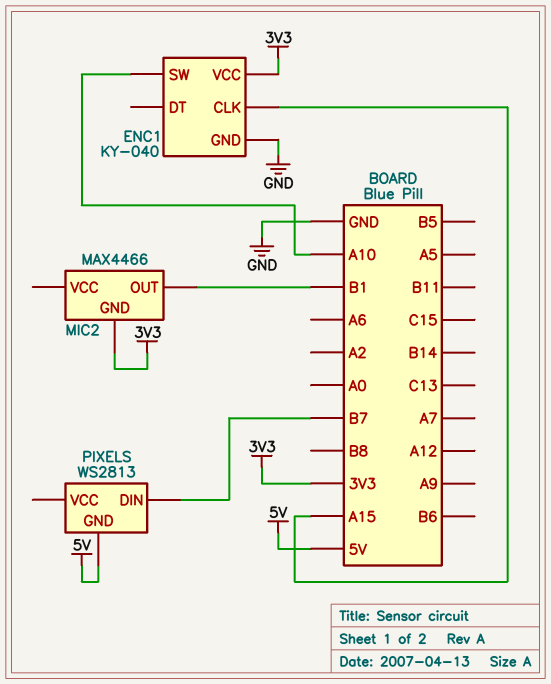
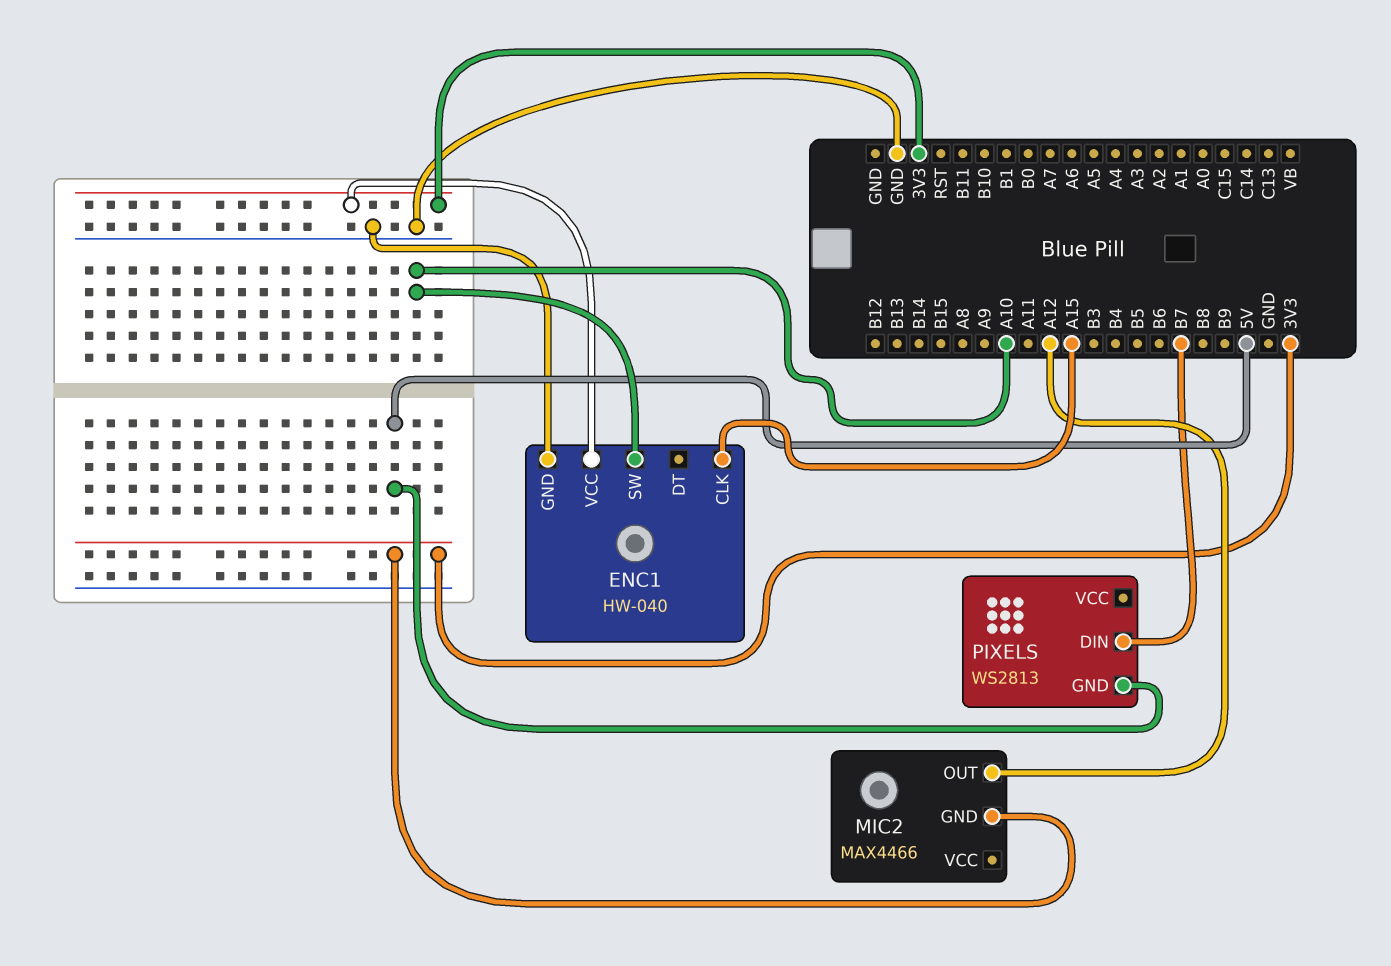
ENC1: KY-040 -> HW-040
MIC2 pin OUT: B1 -> A12

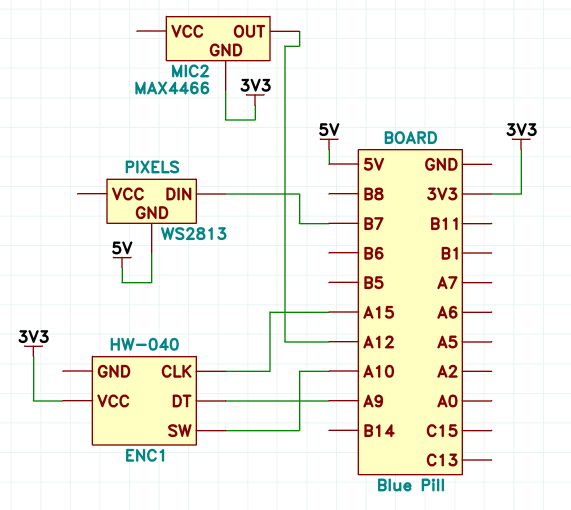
ENC1 pin DT: none -> A9
ENC1 pin GND: GND -> none

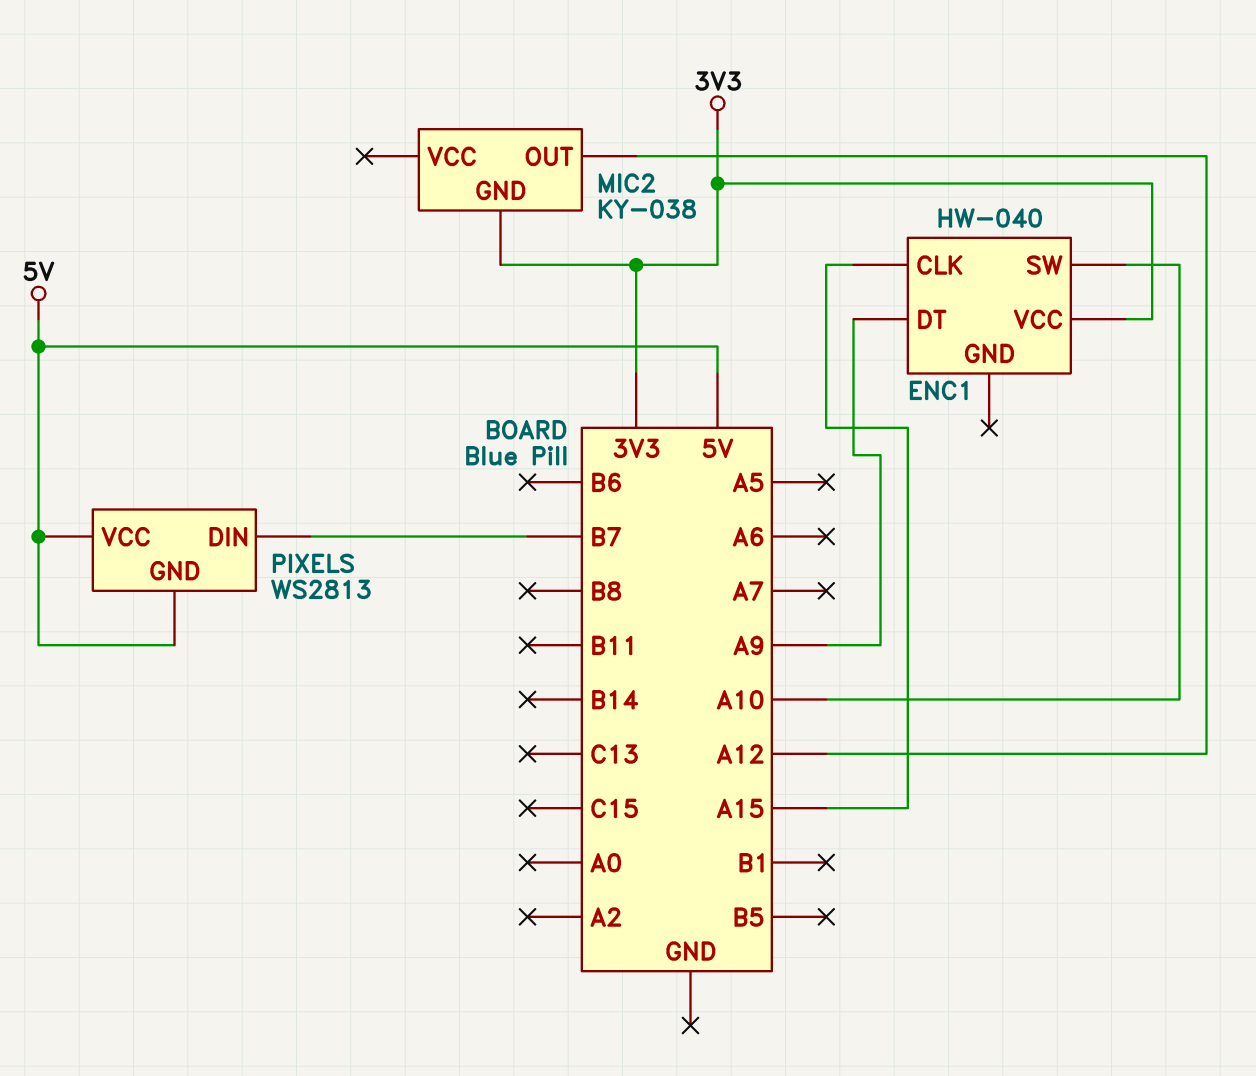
MIC2: MAX4466 -> KY-038
PIXELS pin VCC: none -> 5V

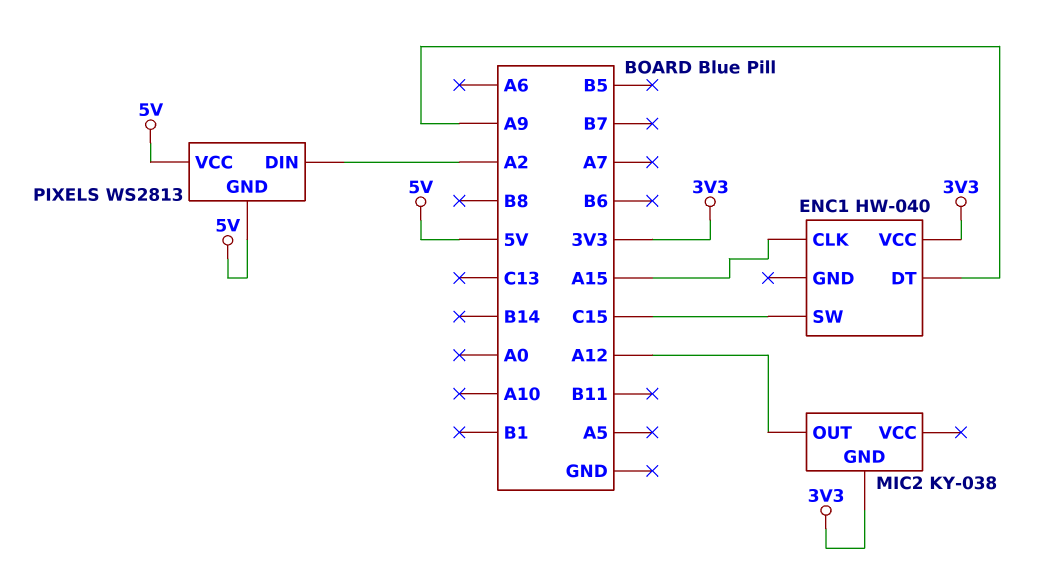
ENC1 pin SW: A10 -> C15
PIXELS pin DIN: B7 -> A2

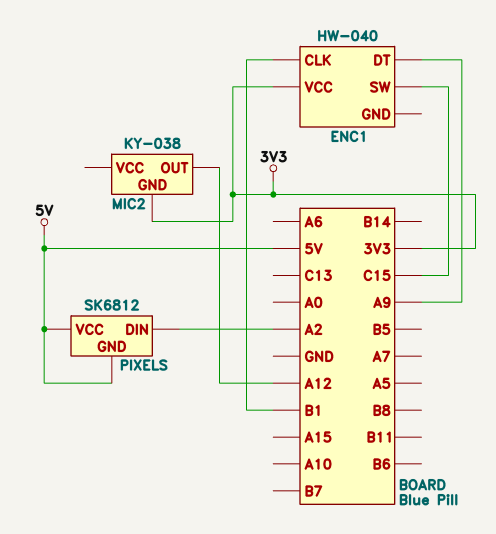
ENC1 pin CLK: A15 -> B1
PIXELS: WS2813 -> SK6812

